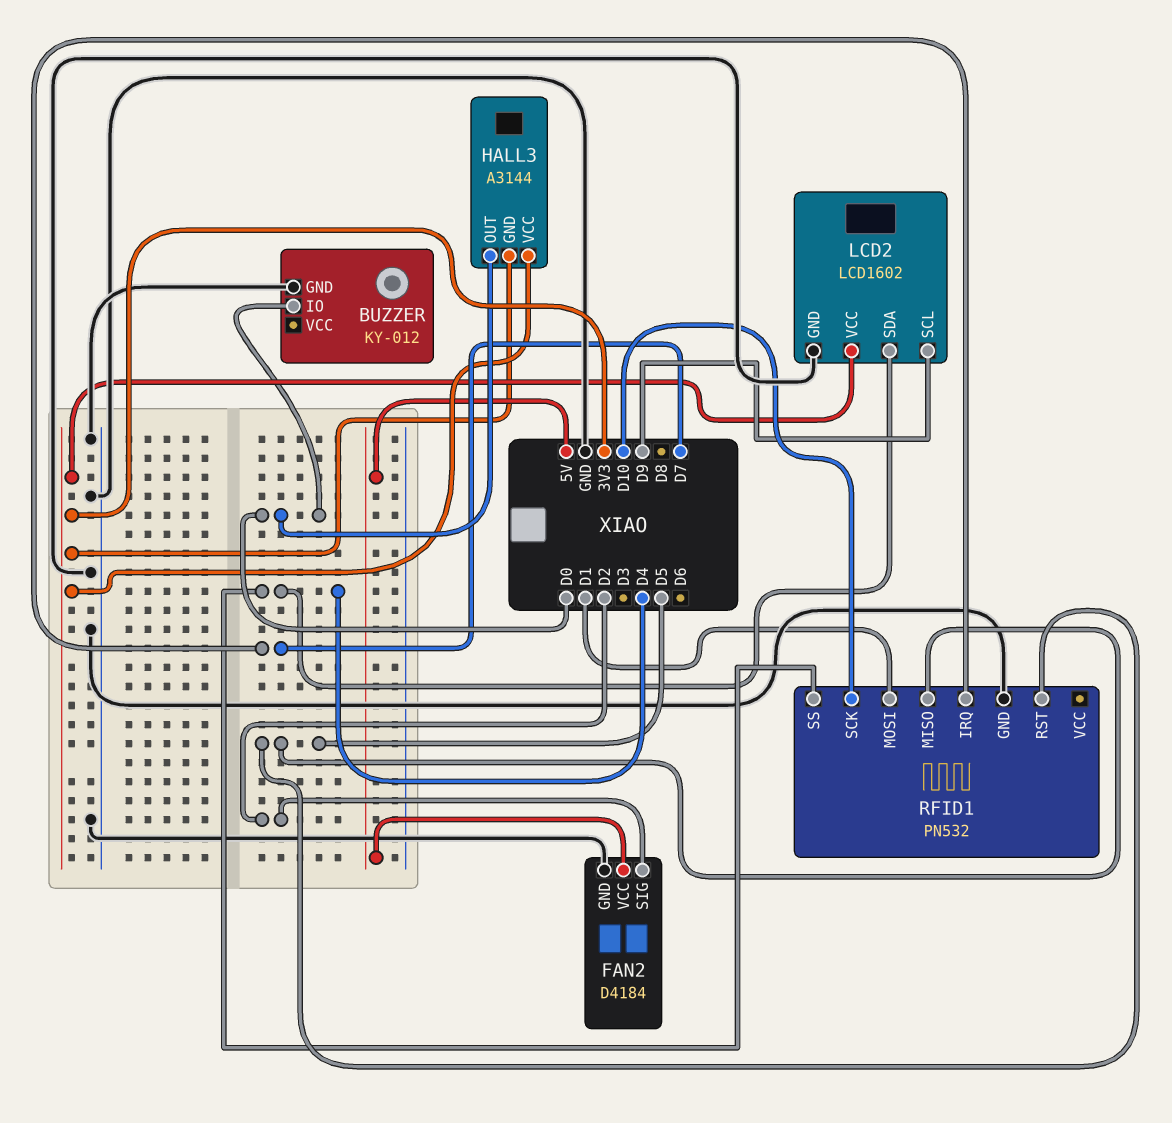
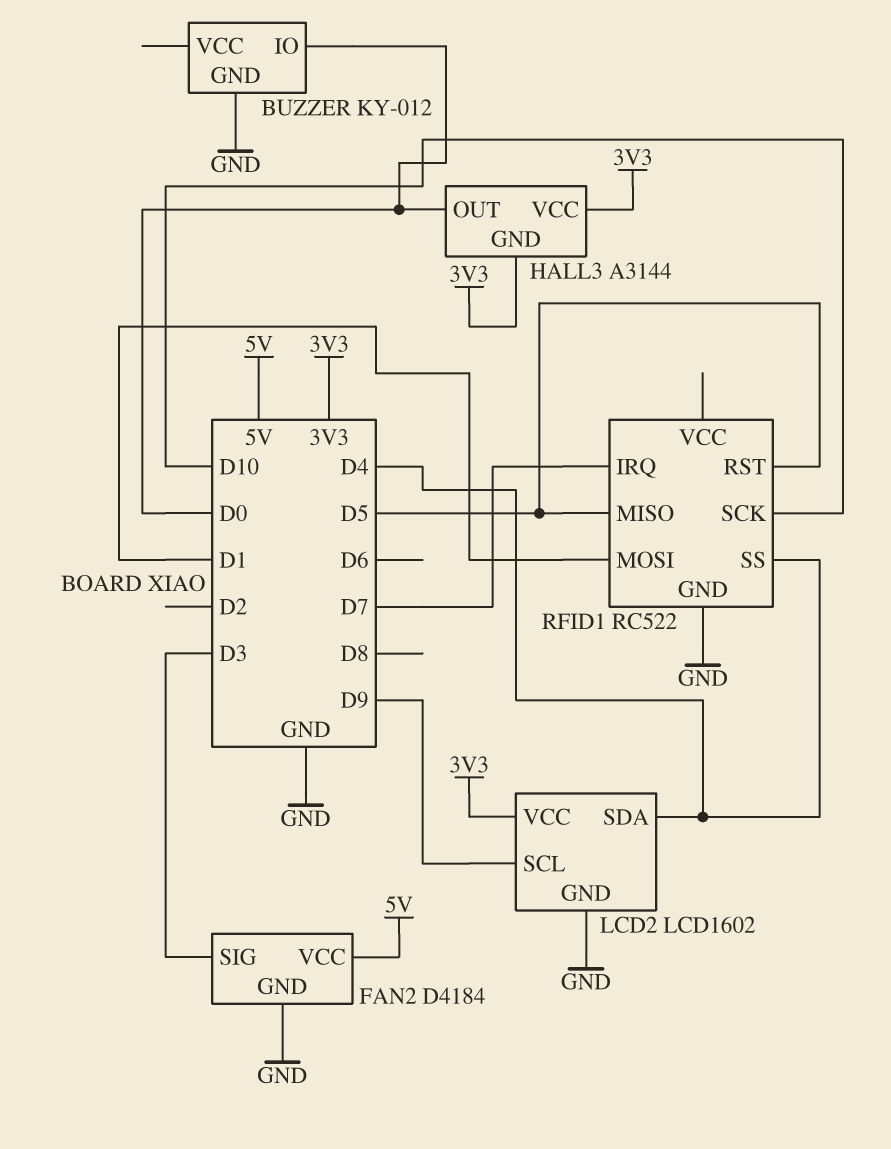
FAN2 pin SIG: D2 -> D3
RFID1: PN532 -> RC522

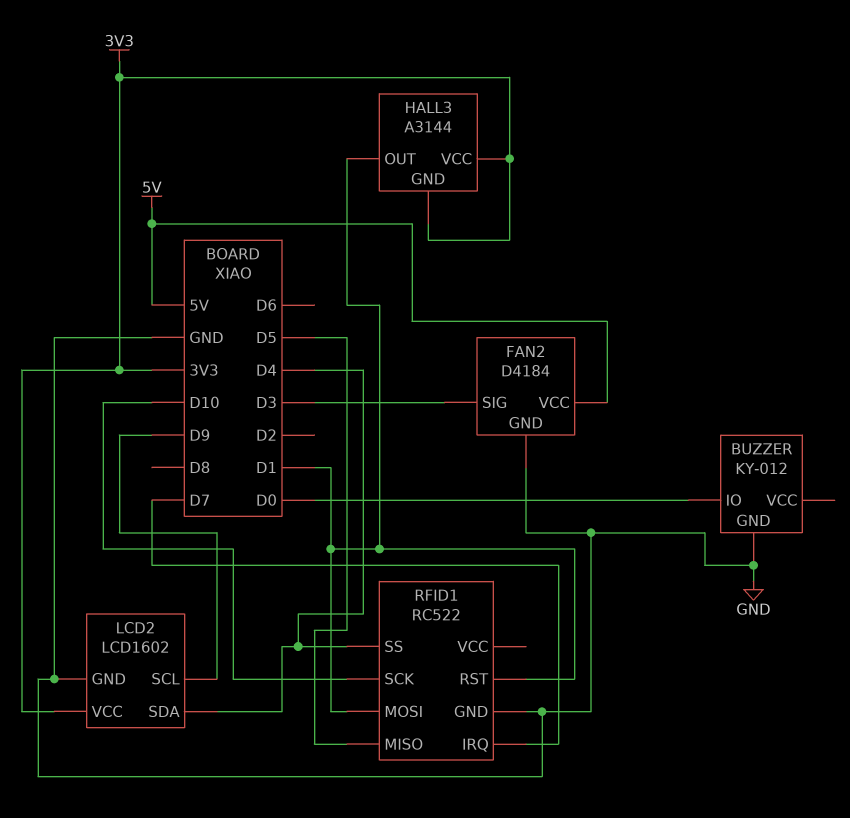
HALL3 pin OUT: D0 -> D1
RFID1 pin RST: D5 -> D1

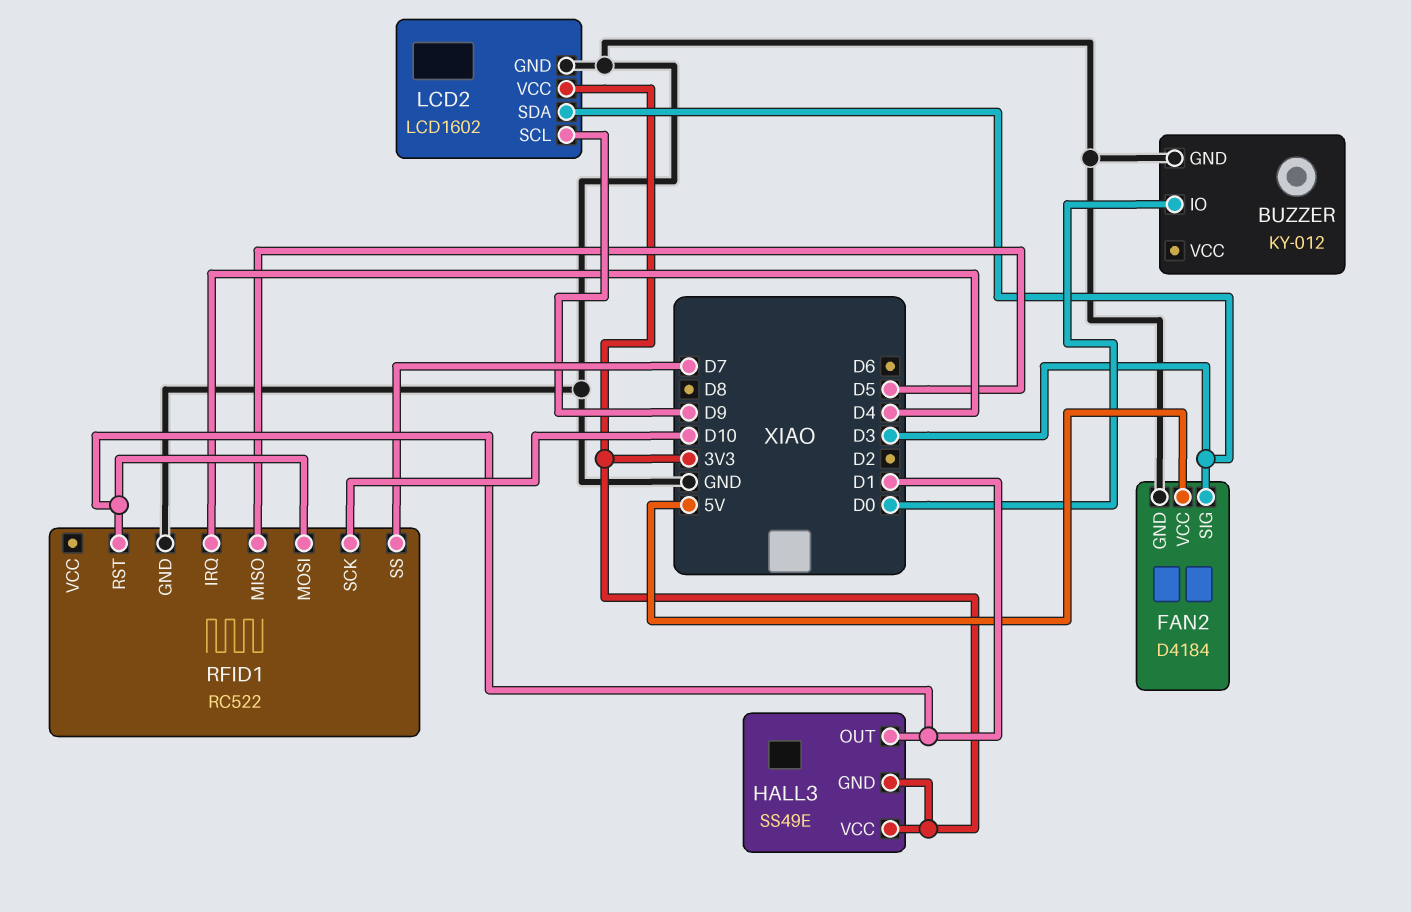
HALL3: A3144 -> SS49E
LCD2 pin SDA: D4 -> D3
RFID1 pin IRQ: D7 -> D4
RFID1 pin SS: D4 -> D7

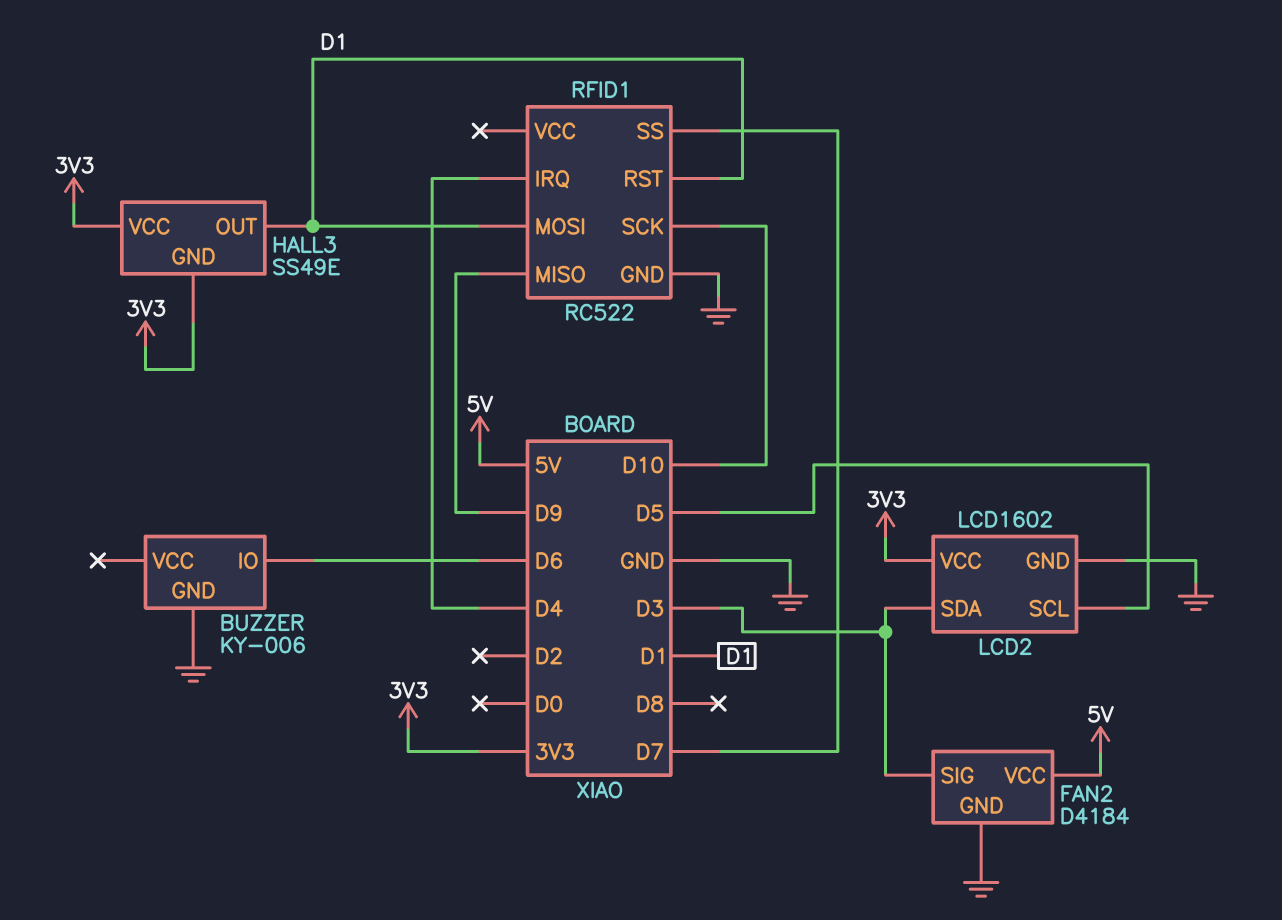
BUZZER: KY-012 -> KY-006
BUZZER pin IO: D0 -> D6
LCD2 pin SCL: D9 -> D5
RFID1 pin MISO: D5 -> D9

